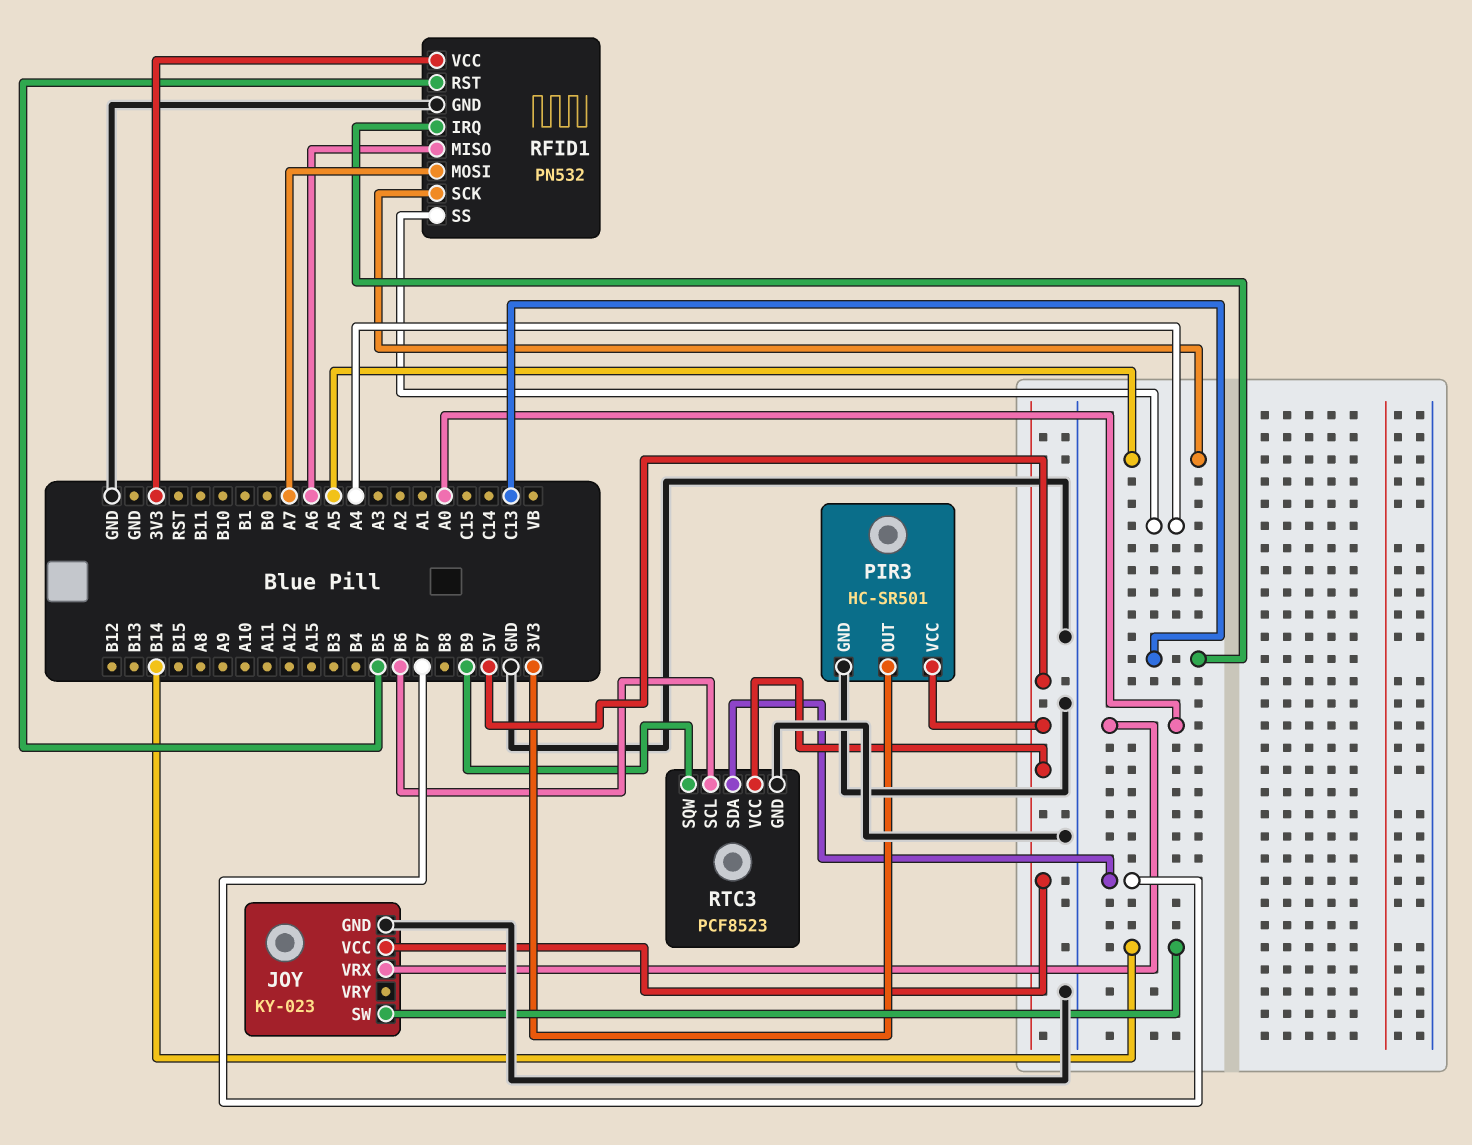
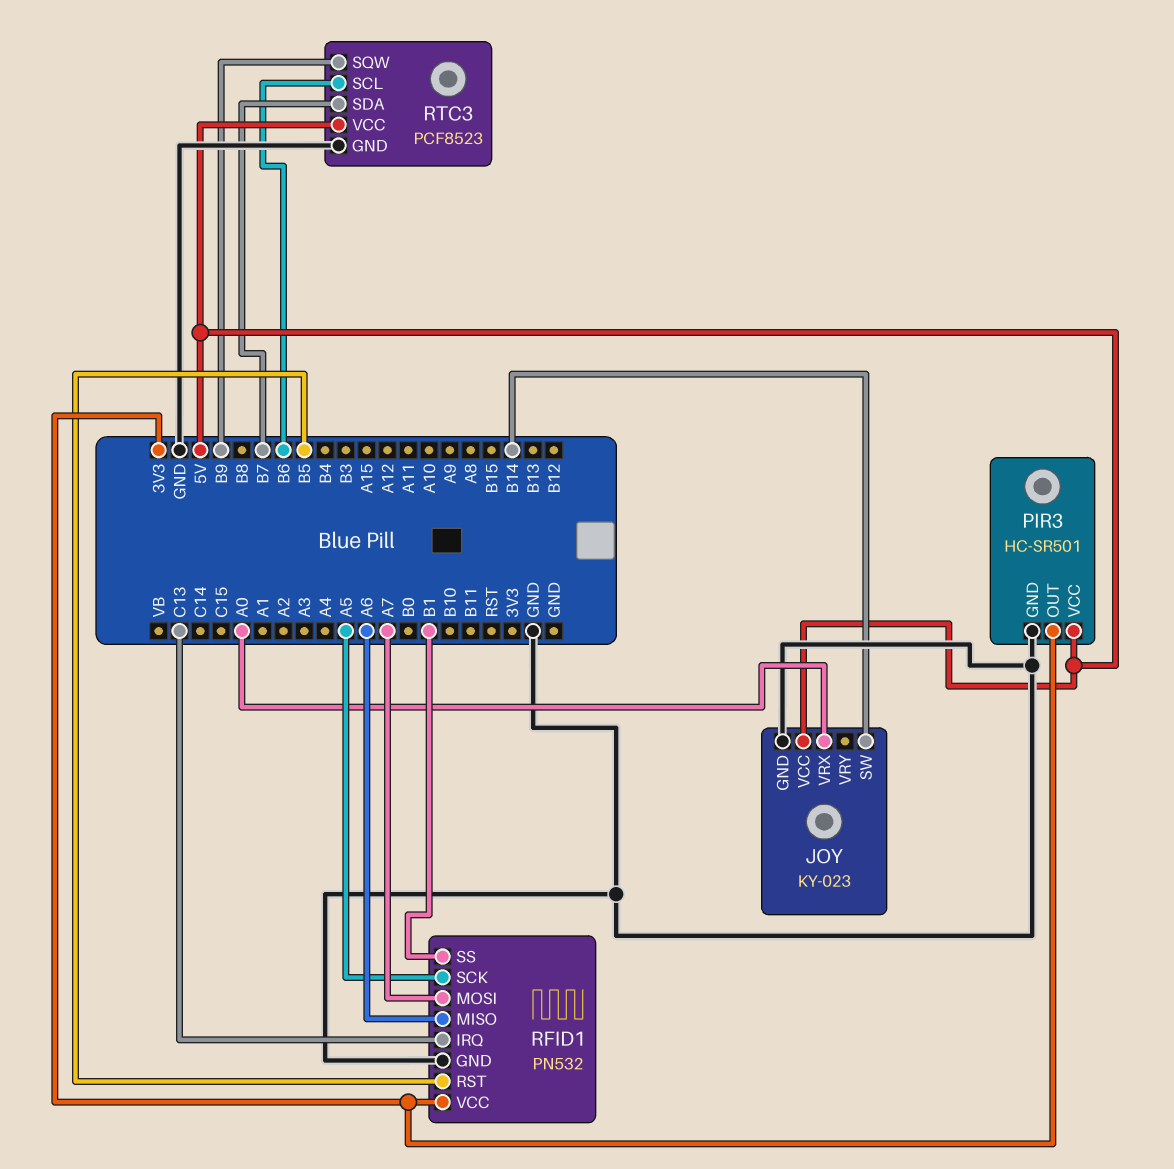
RFID1 pin SS: A4 -> B1

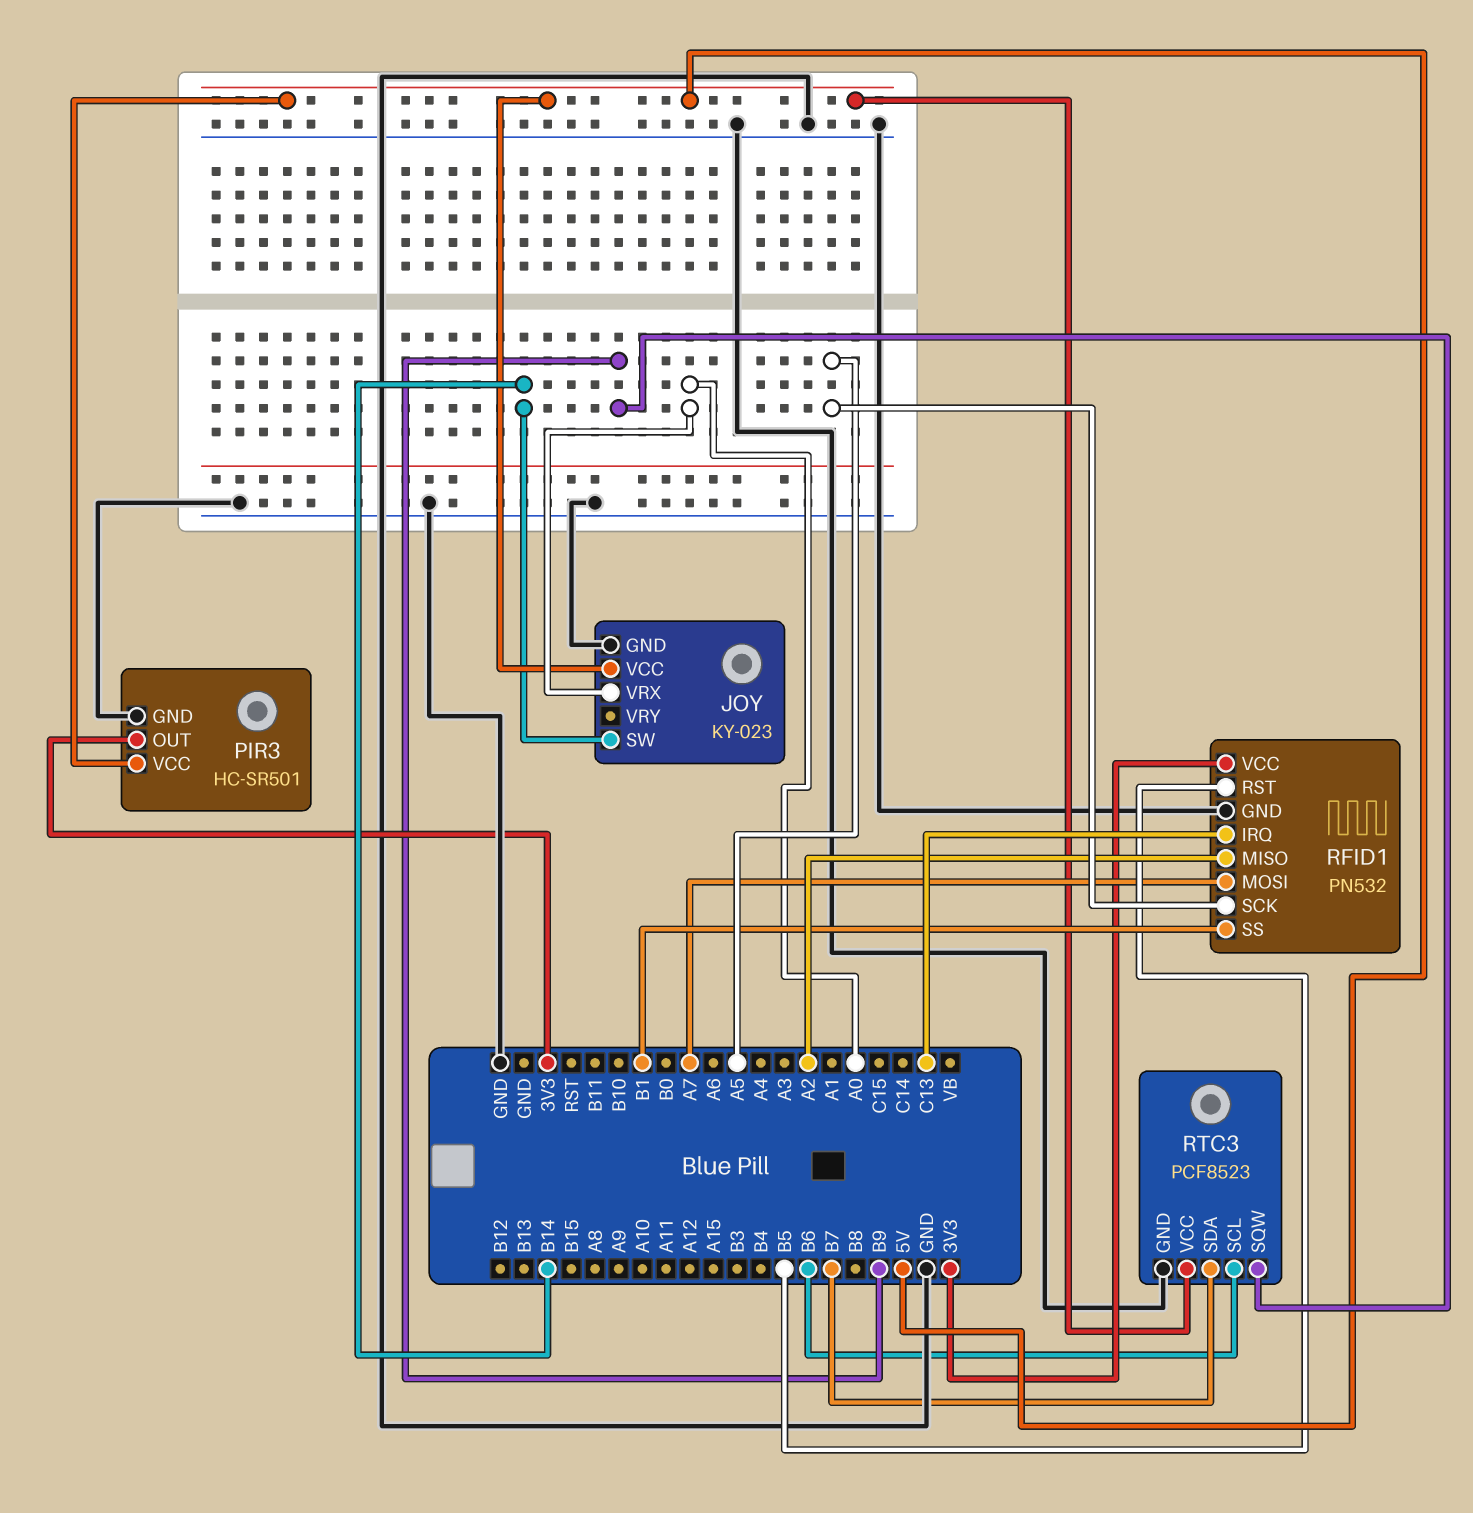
RFID1 pin MISO: A6 -> A2

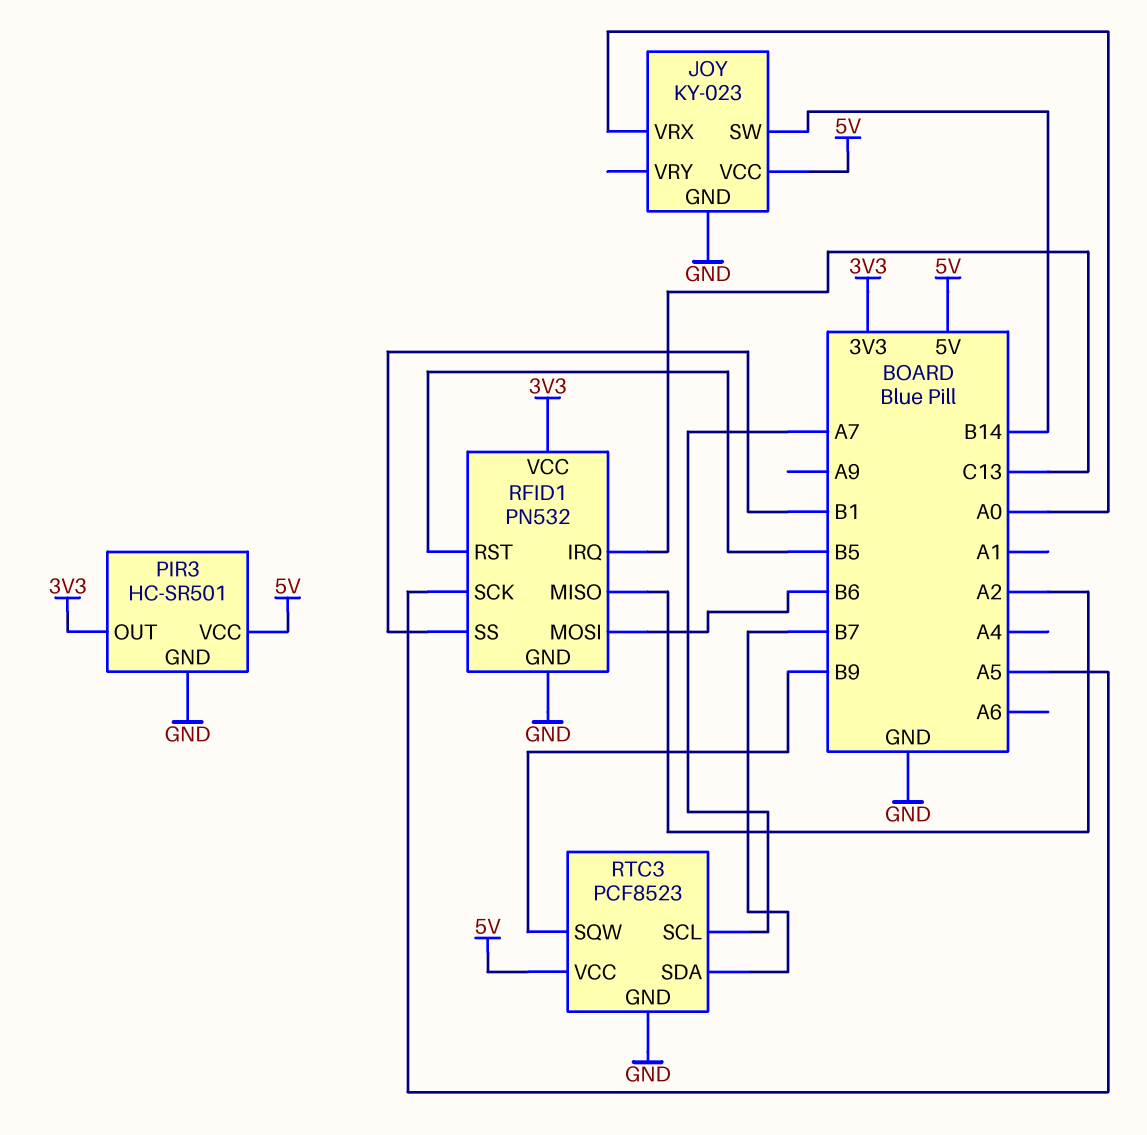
RFID1 pin MOSI: A7 -> B6
RTC3 pin SCL: B6 -> A7

